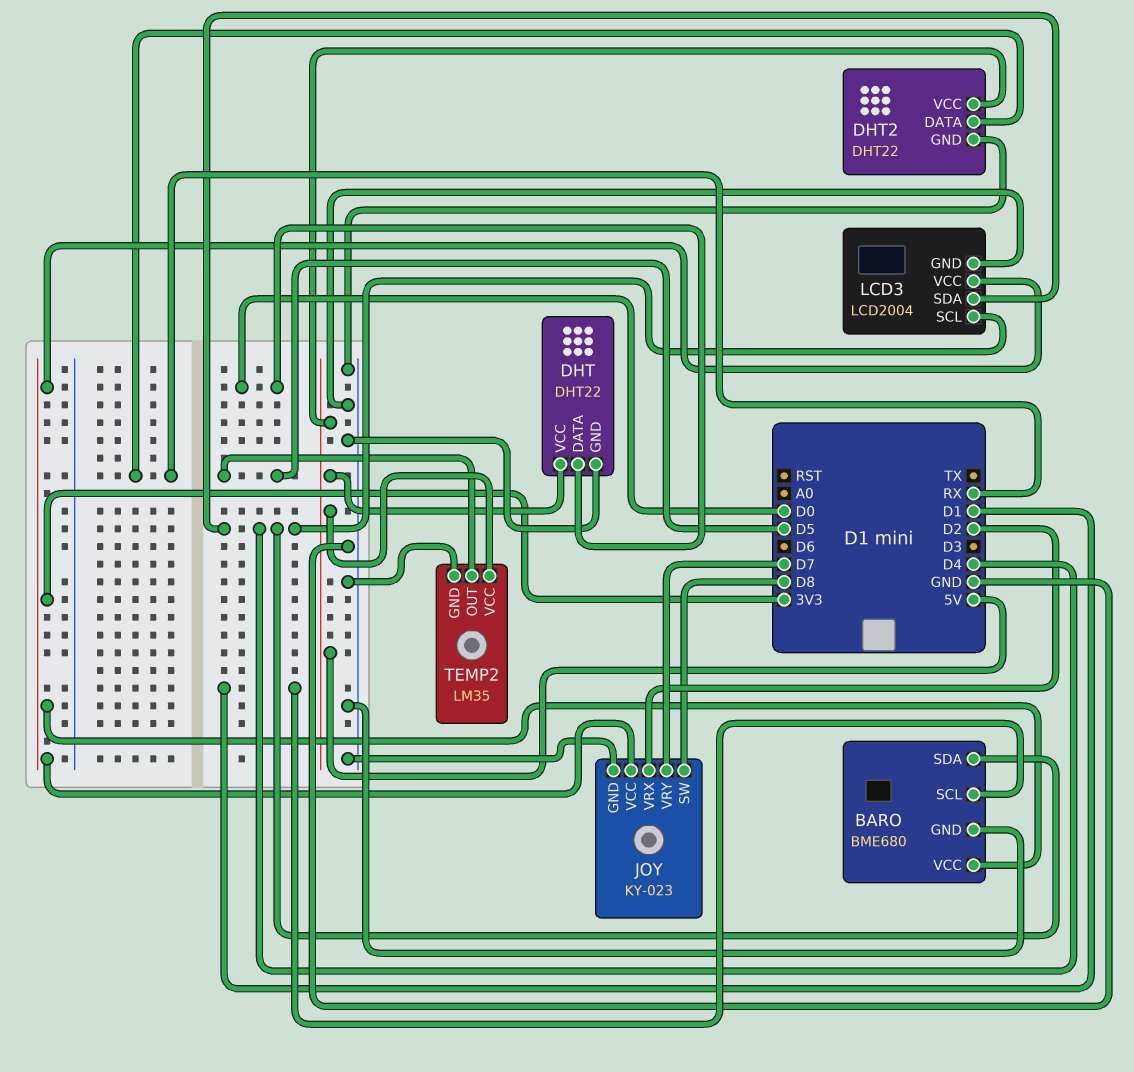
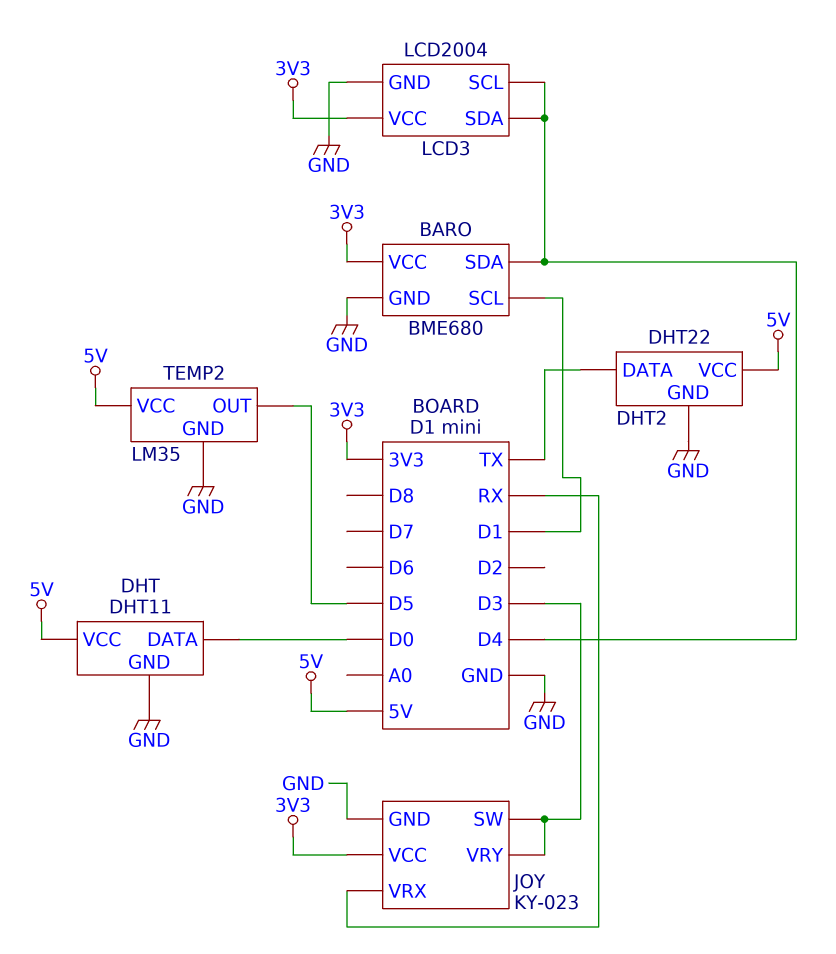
DHT: DHT22 -> DHT11
DHT2 pin DATA: RX -> TX
JOY pin SW: D8 -> D3
JOY pin VRX: D2 -> RX
JOY pin VRY: D7 -> D3

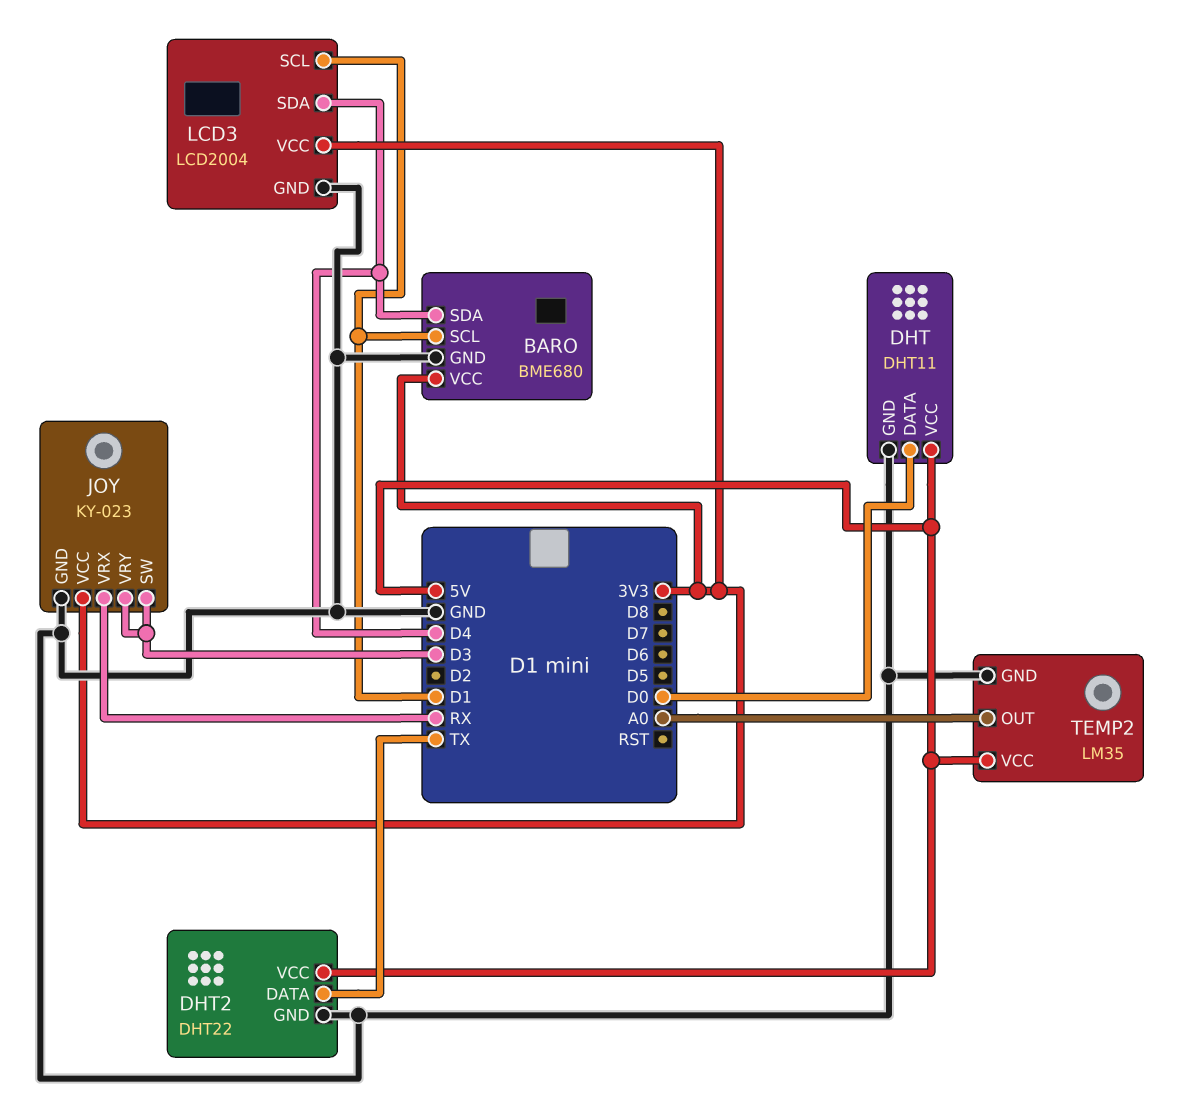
LCD3 pin SCL: D4 -> D1
TEMP2 pin OUT: D5 -> A0

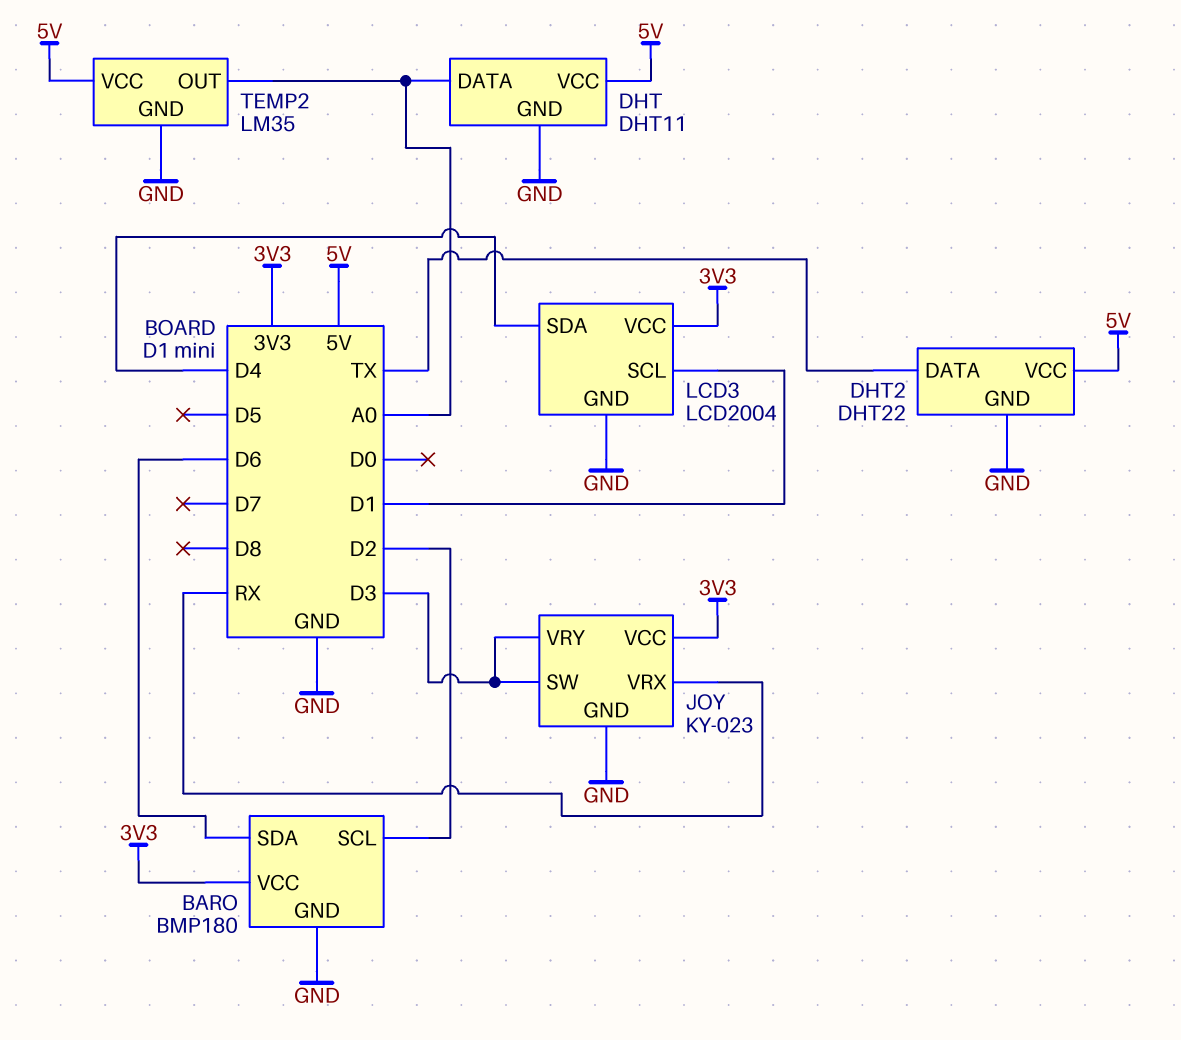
BARO: BME680 -> BMP180
BARO pin SCL: D1 -> D2
BARO pin SDA: D4 -> D6
DHT pin DATA: D0 -> A0

